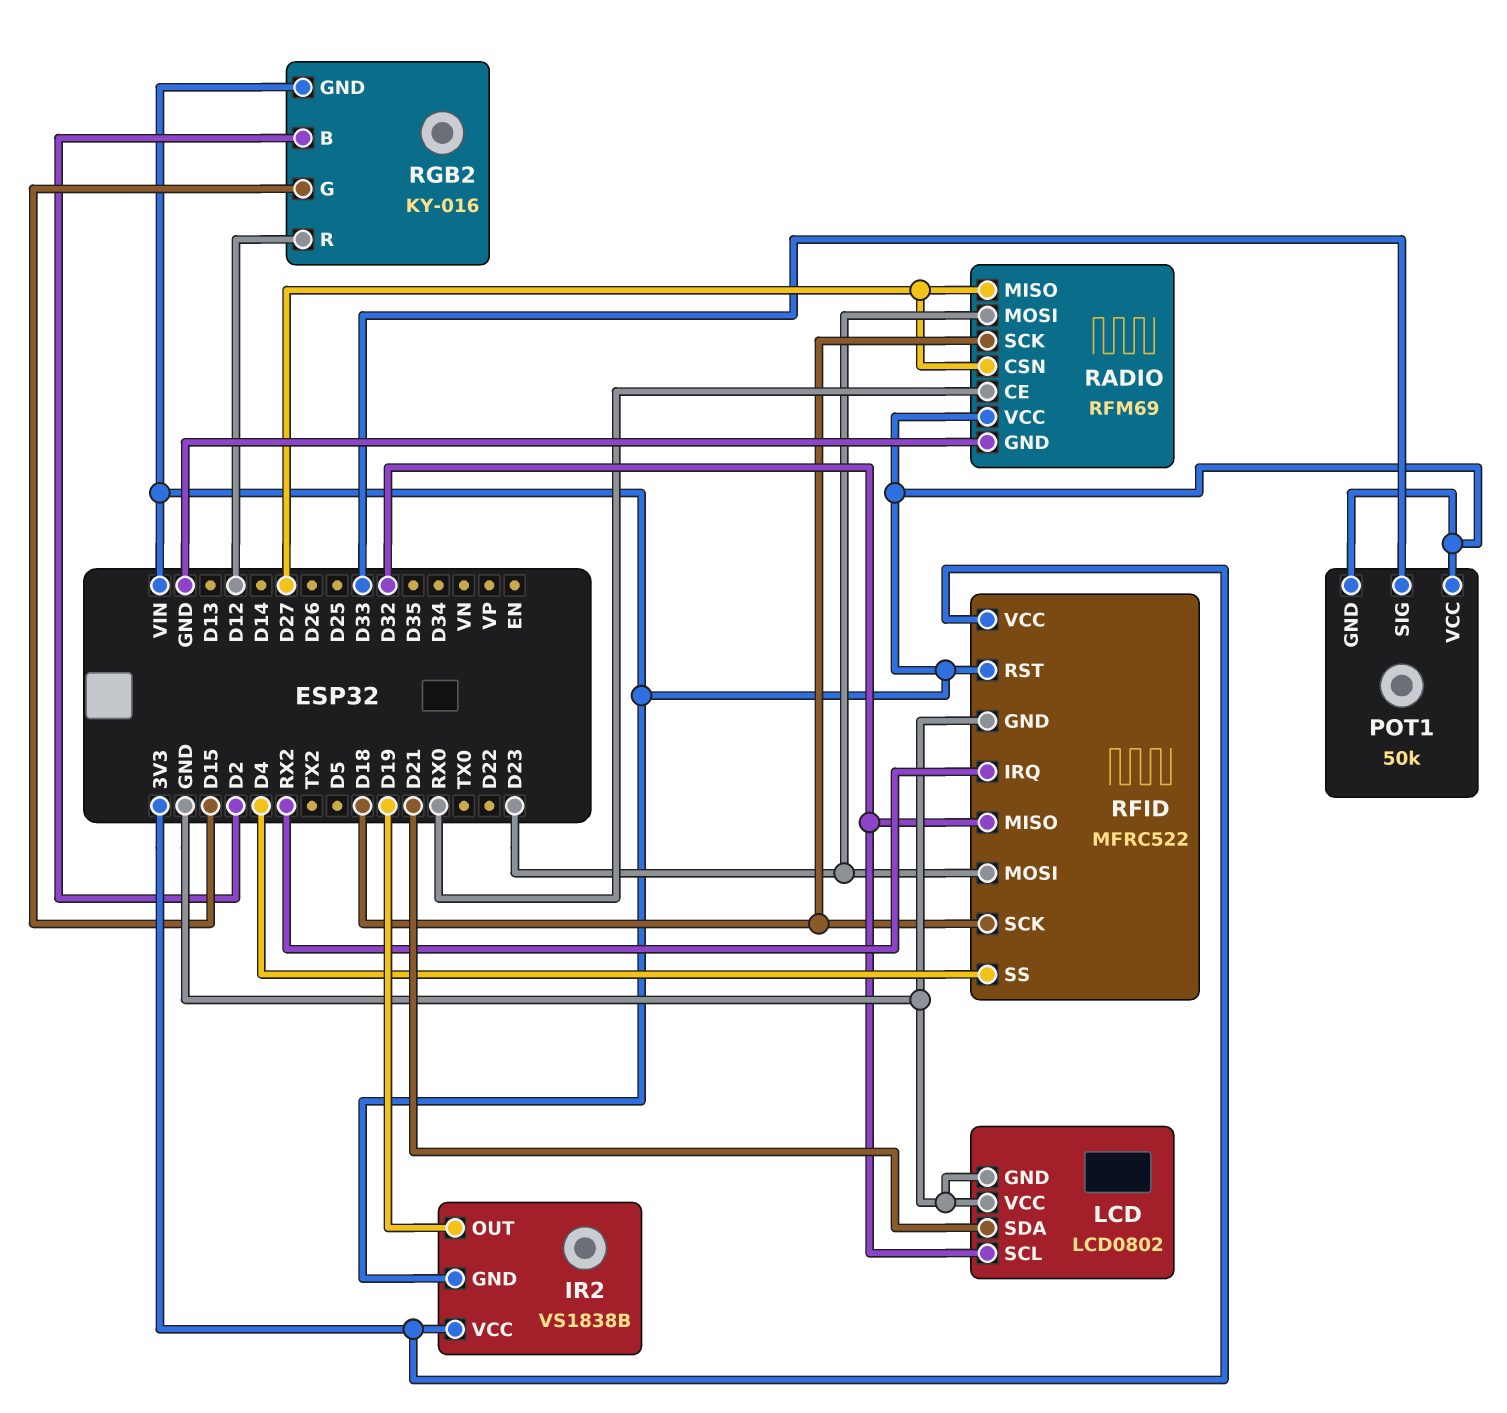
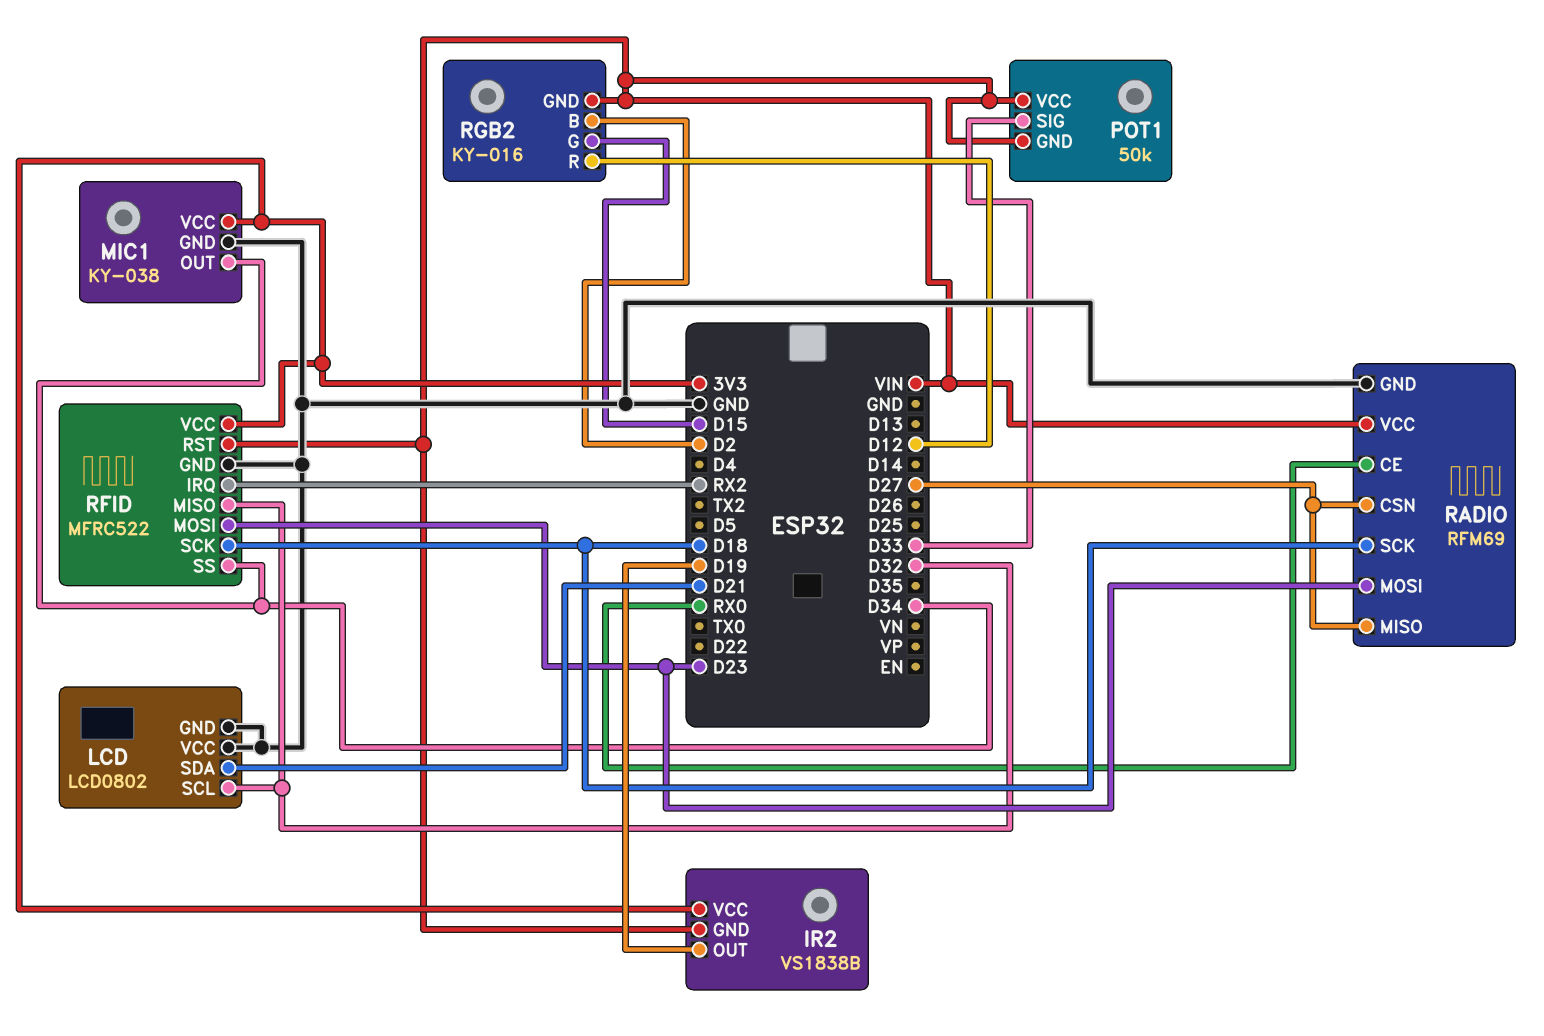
MIC1: none -> KY-038
MIC1 pin GND: none -> GND
MIC1 pin OUT: none -> D34
MIC1 pin VCC: none -> 3V3
RFID pin SS: D4 -> D34

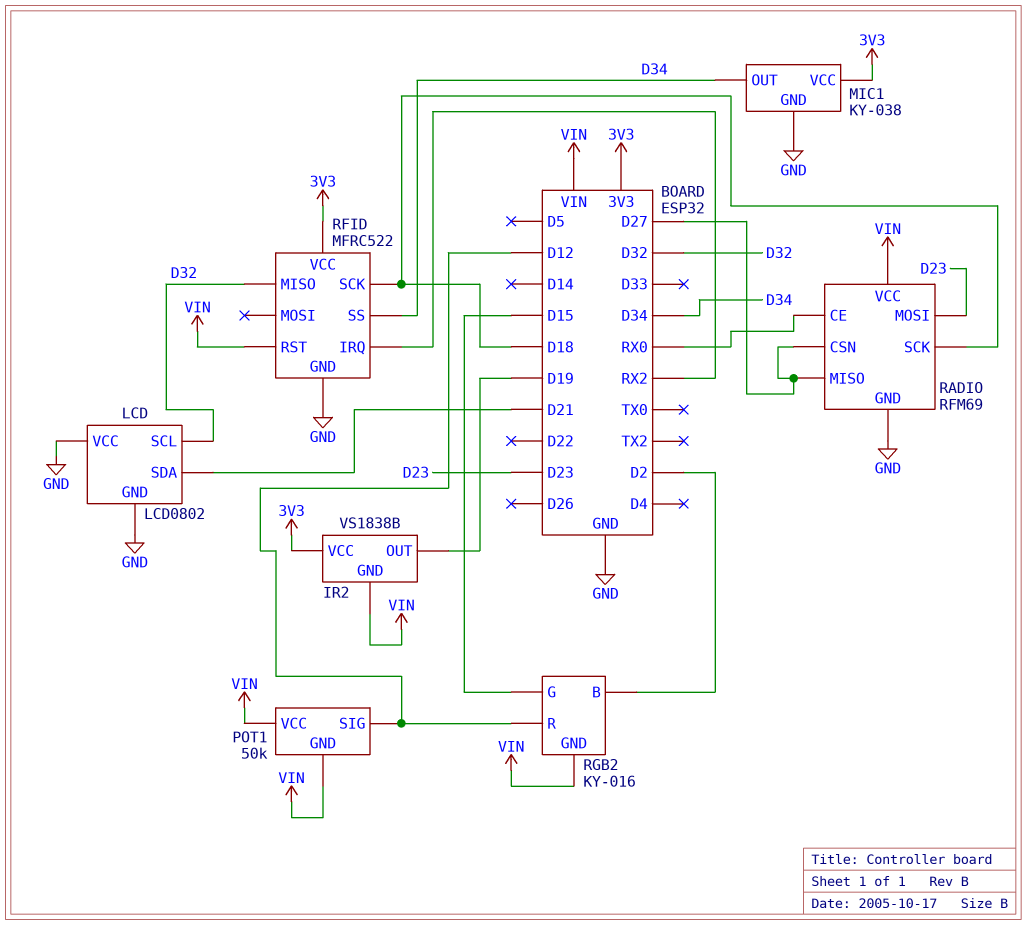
POT1 pin SIG: D33 -> D12
RFID pin MOSI: D23 -> none

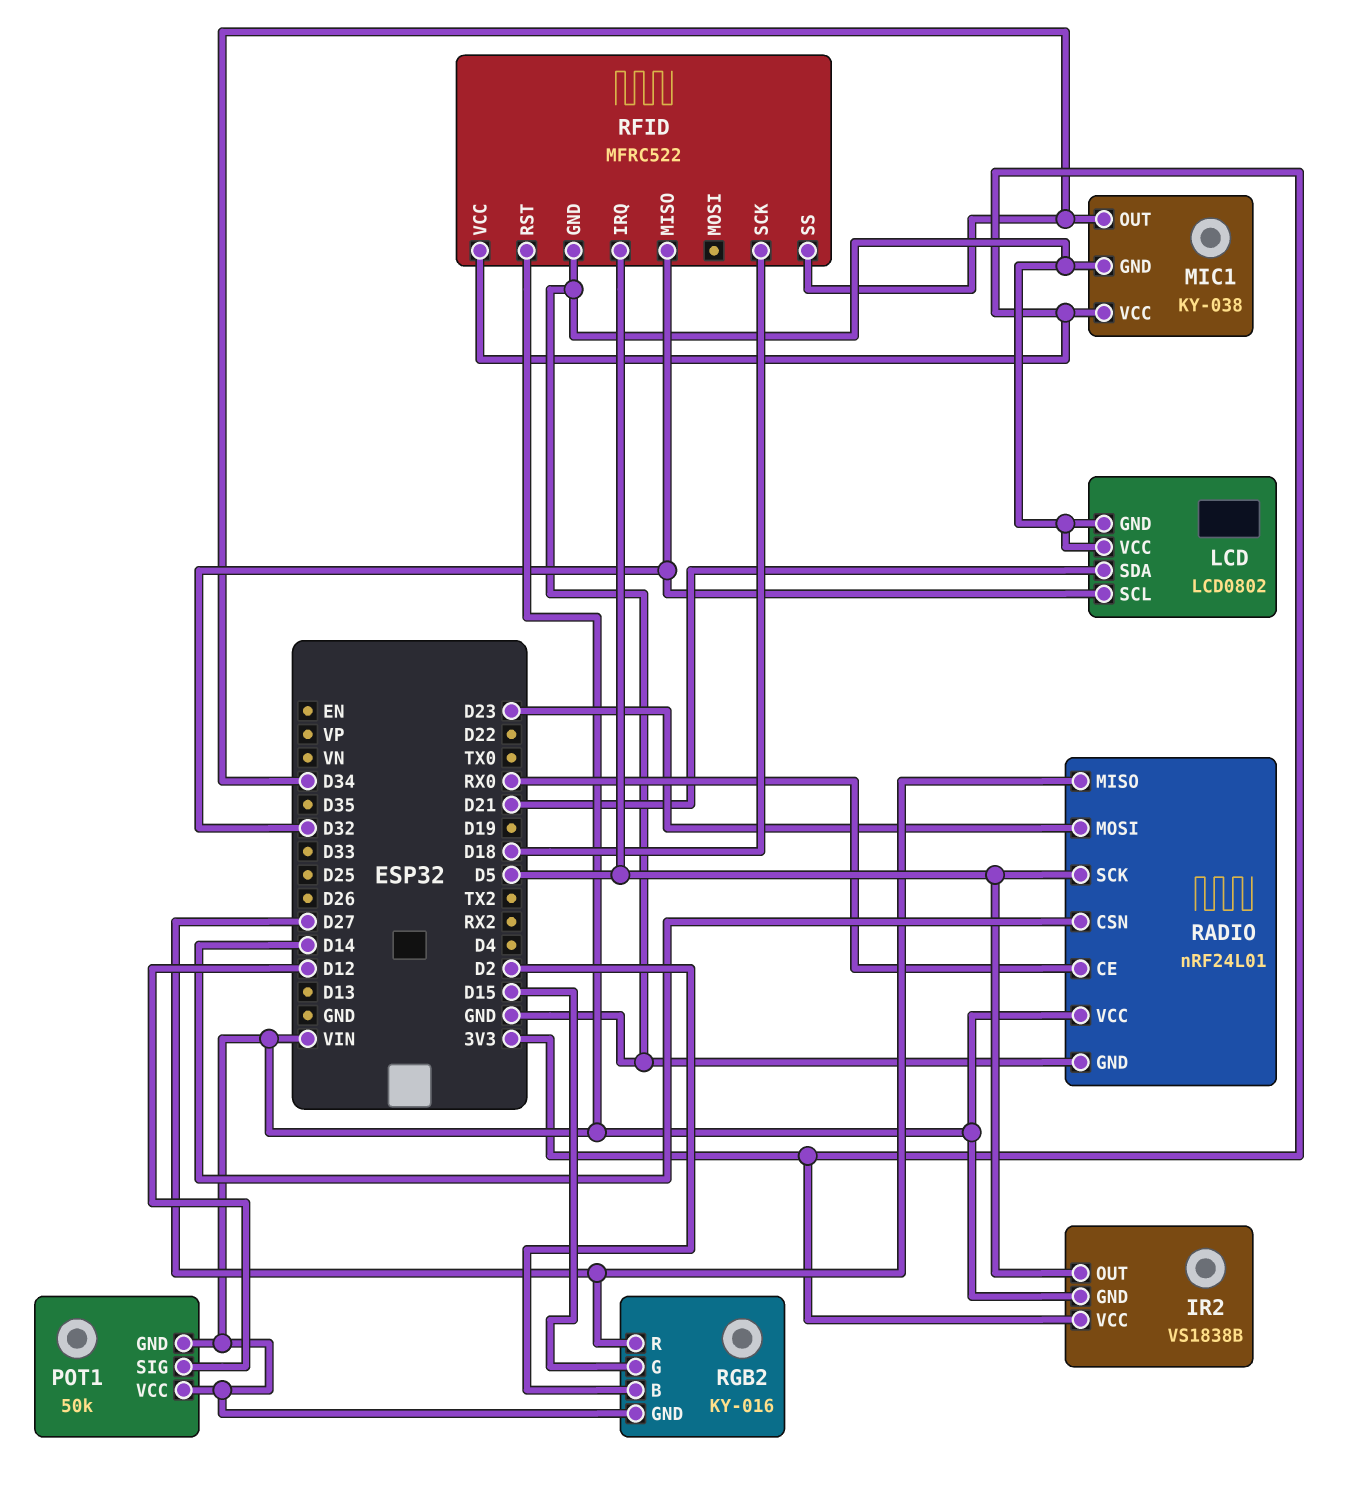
IR2 pin OUT: D19 -> D5
RADIO: RFM69 -> nRF24L01
RADIO pin CSN: D27 -> D14
RADIO pin SCK: D18 -> D5
RFID pin IRQ: RX2 -> D5
RGB2 pin R: D12 -> D27

